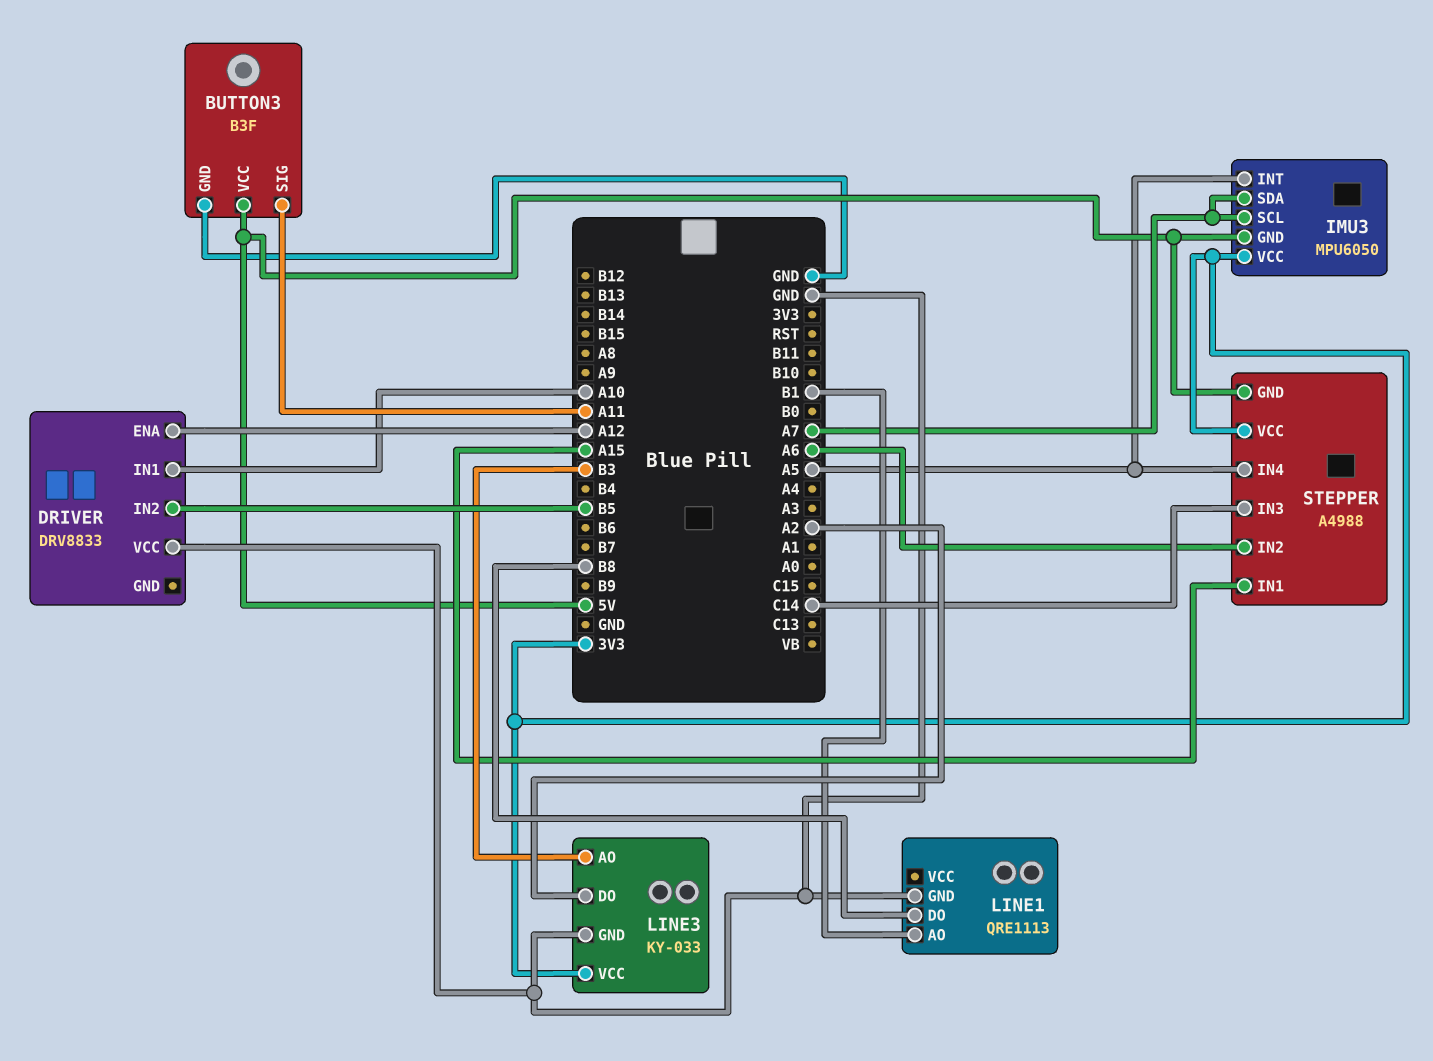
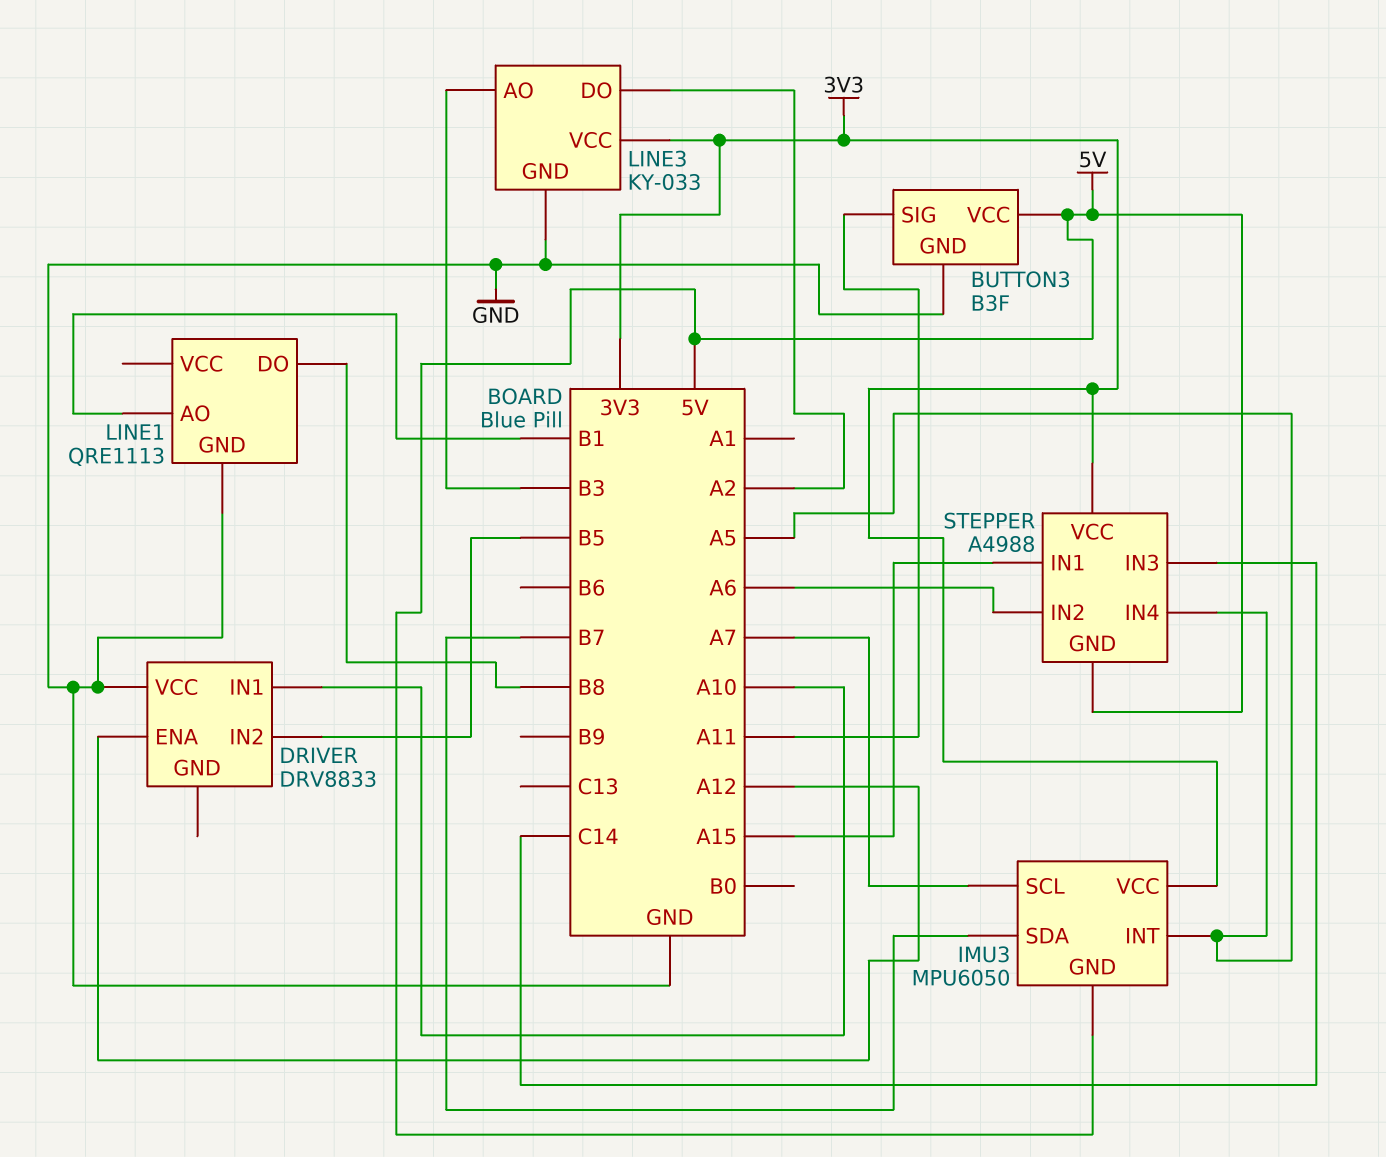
IMU3 pin SDA: A7 -> B7

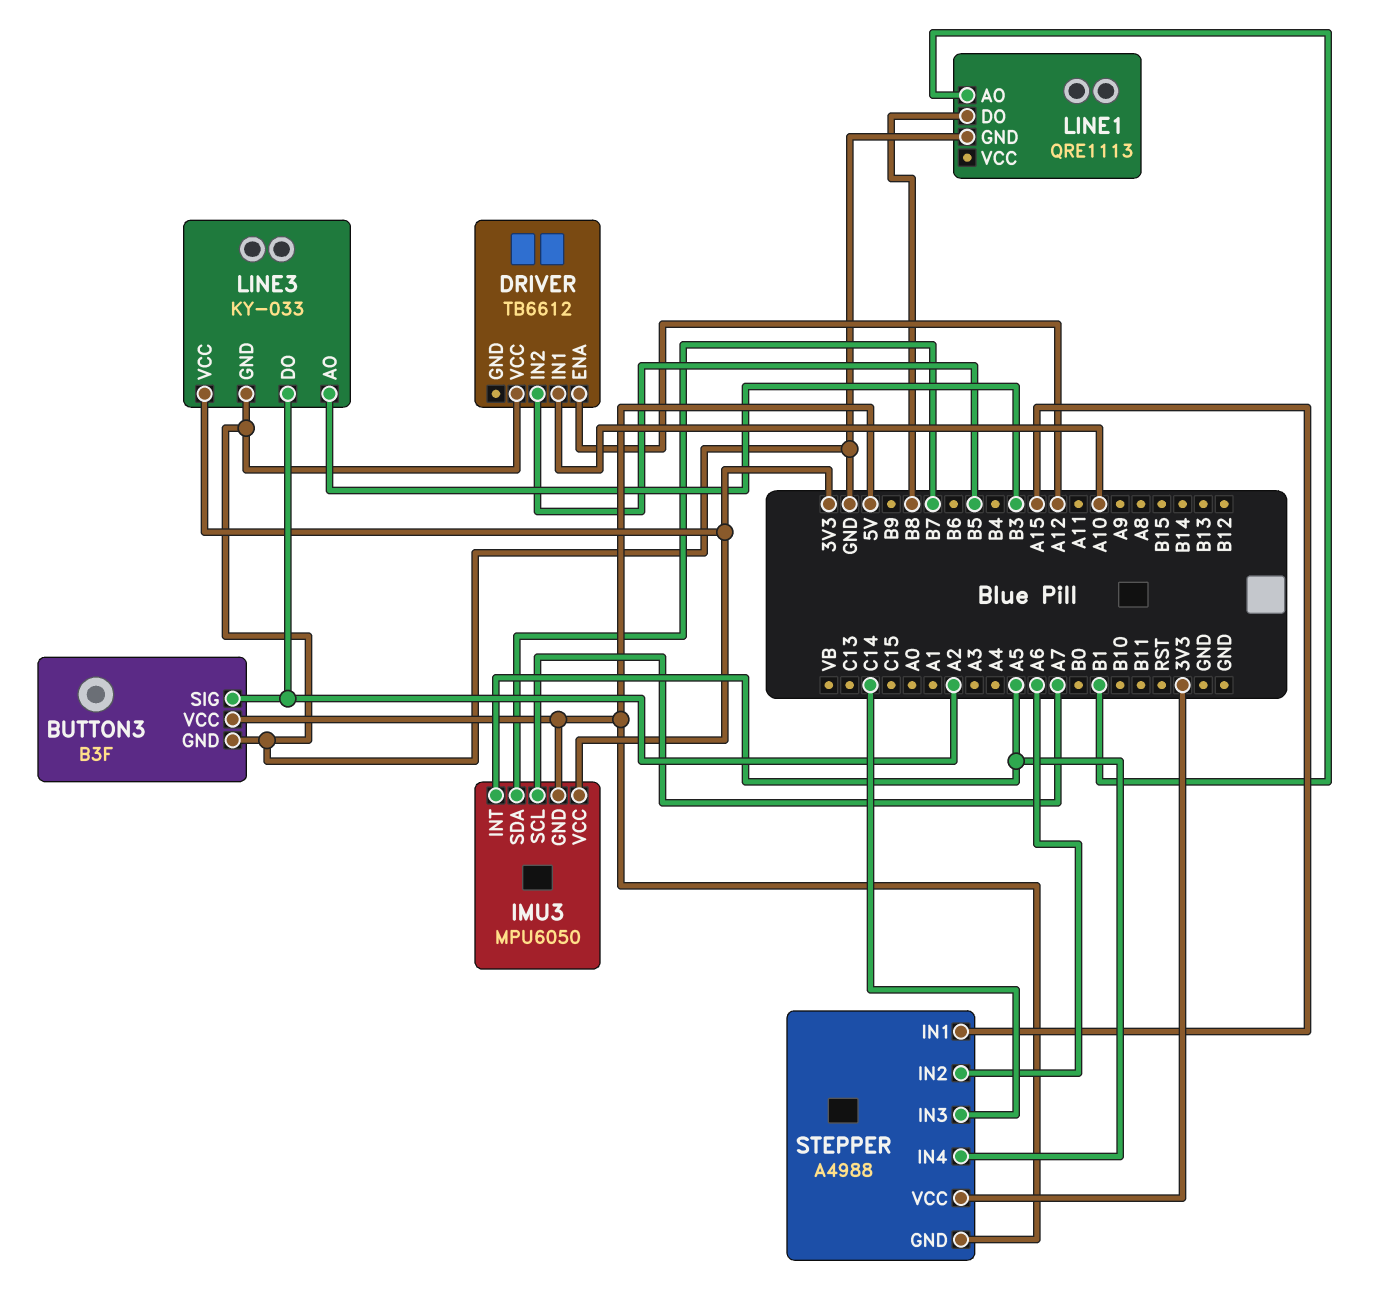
BUTTON3 pin SIG: A11 -> A2
DRIVER: DRV8833 -> TB6612

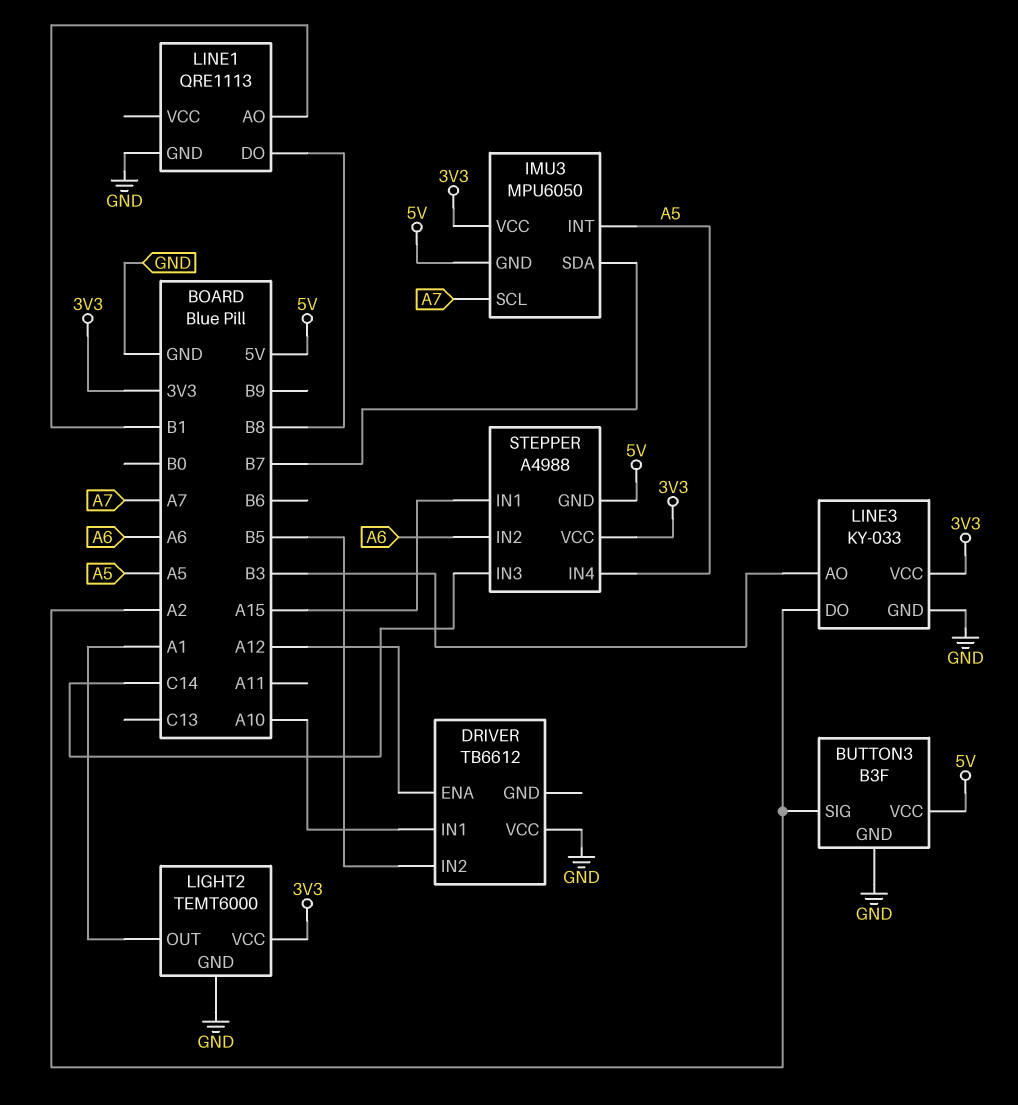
LIGHT2: none -> TEMT6000
LIGHT2 pin GND: none -> GND
LIGHT2 pin OUT: none -> A1
LIGHT2 pin VCC: none -> 3V3

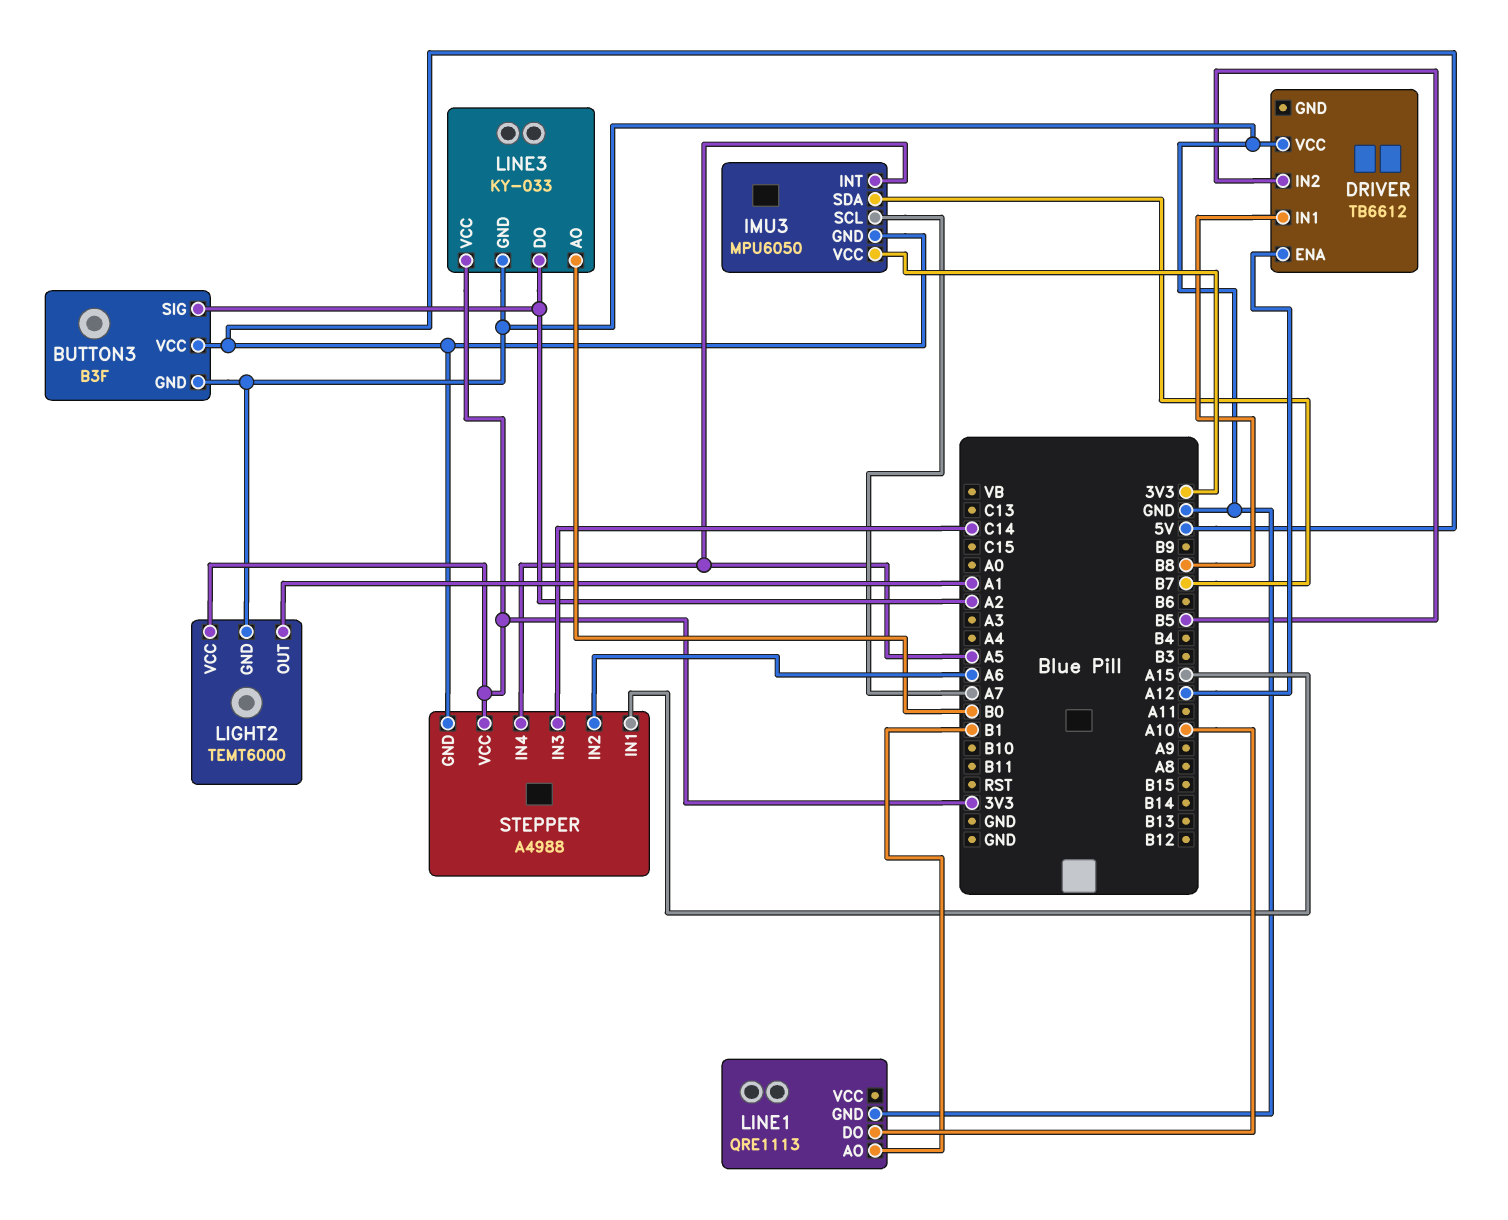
DRIVER pin IN1: A10 -> B8
LINE1 pin DO: B8 -> A10
LINE3 pin AO: B3 -> B0

